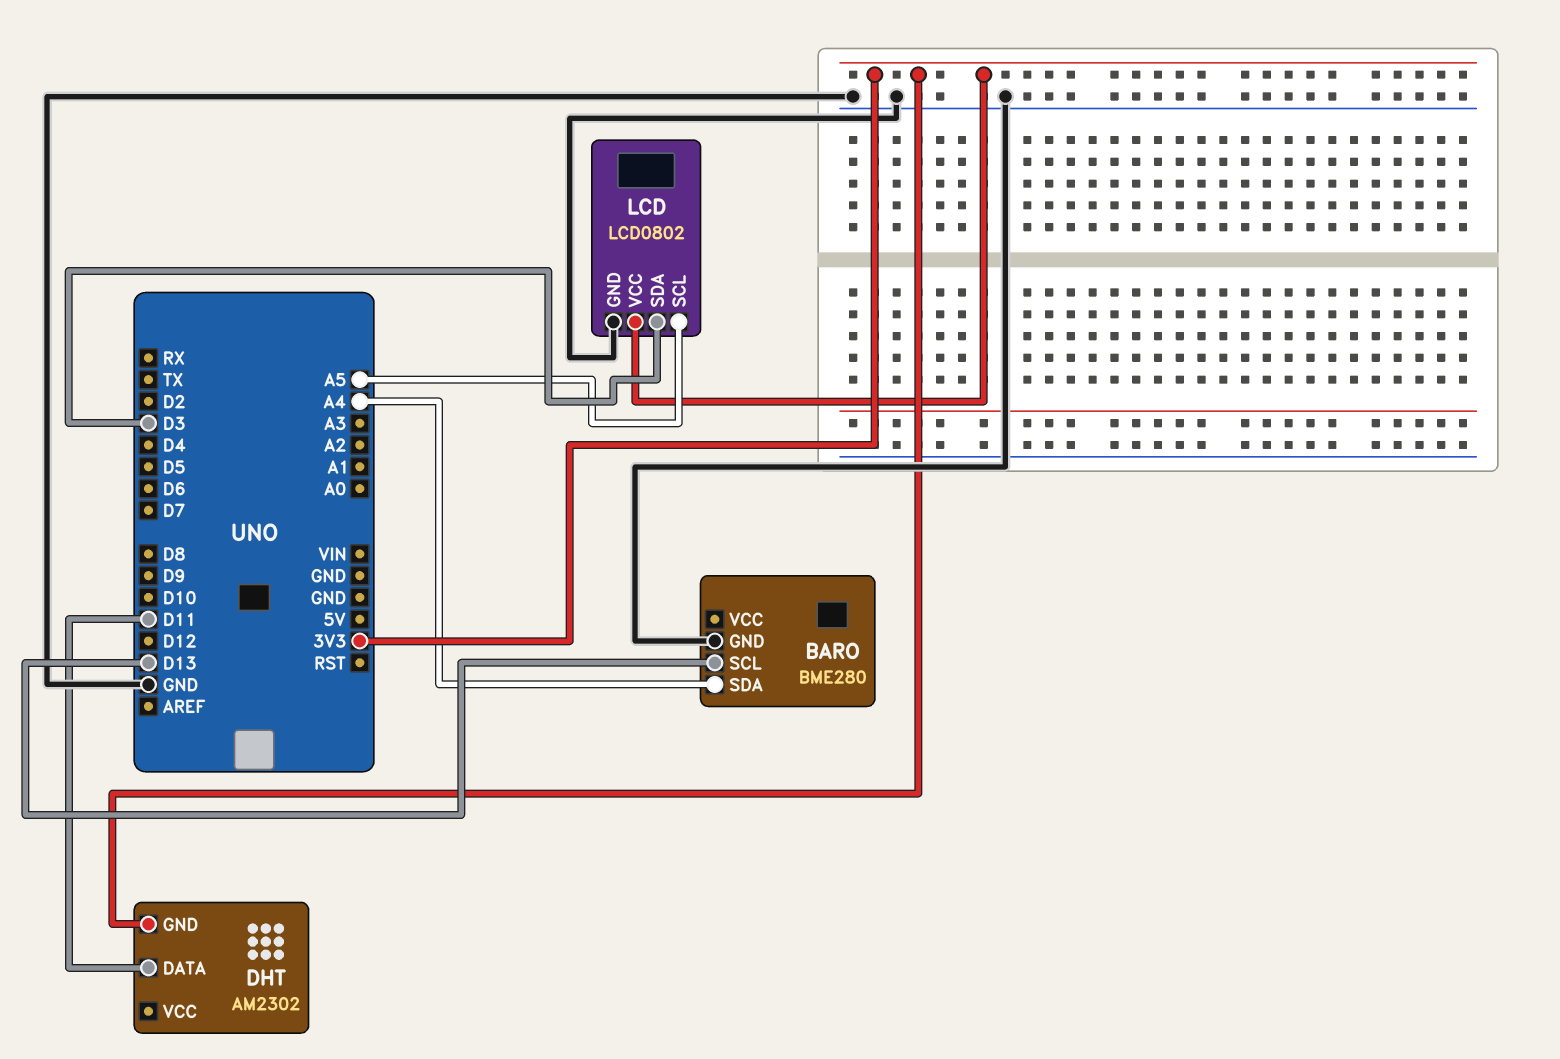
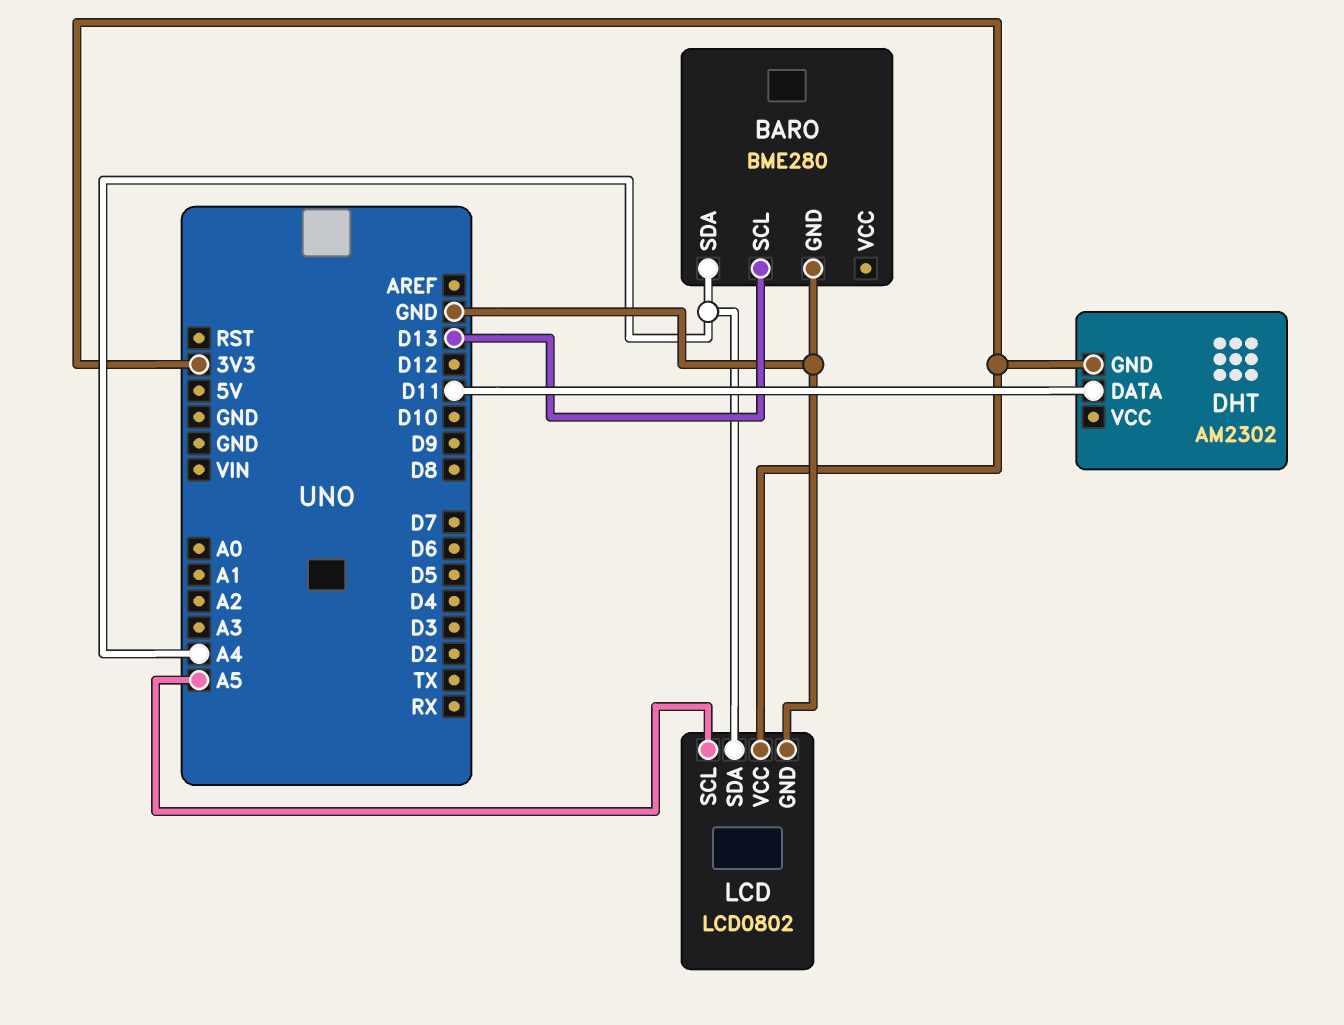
LCD pin SDA: D3 -> A4

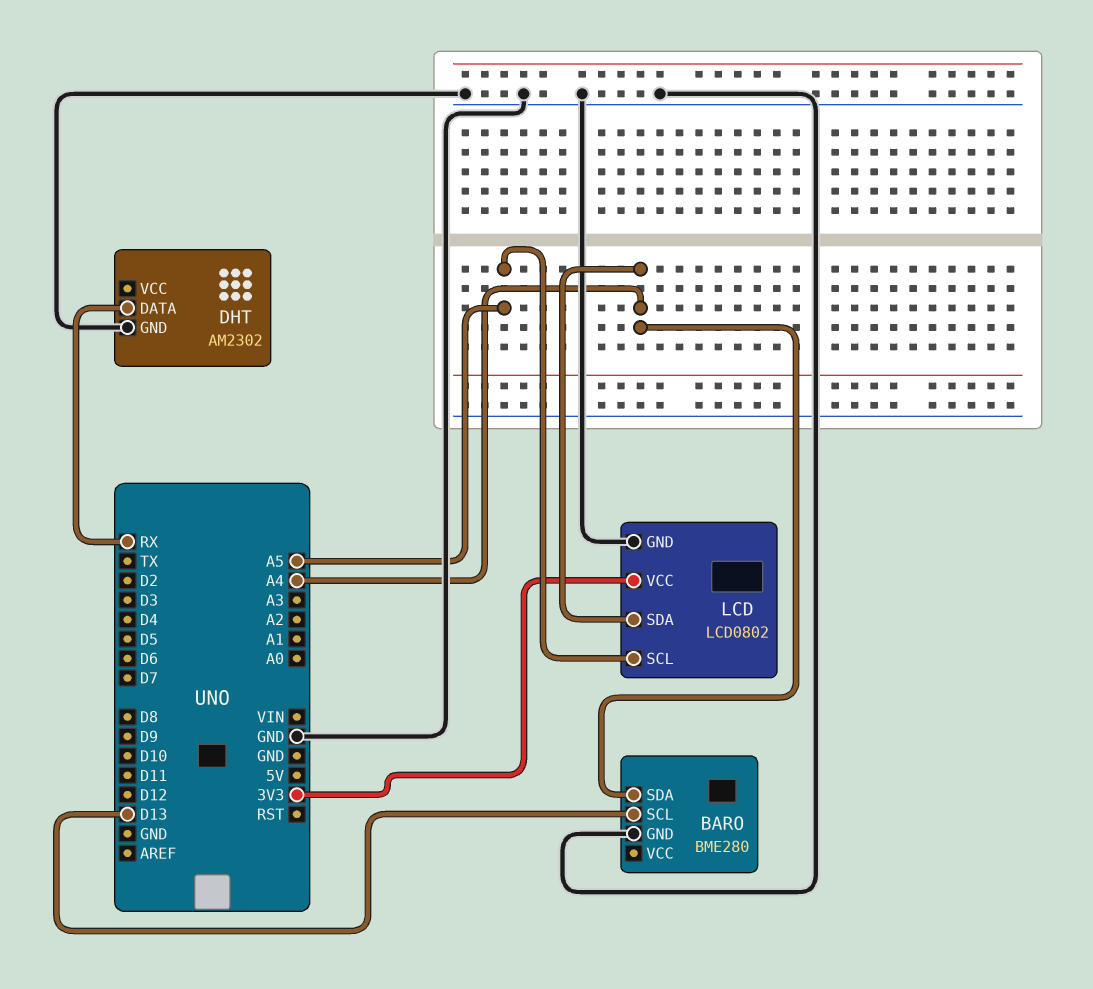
DHT pin DATA: D11 -> RX
DHT pin GND: 3V3 -> GND

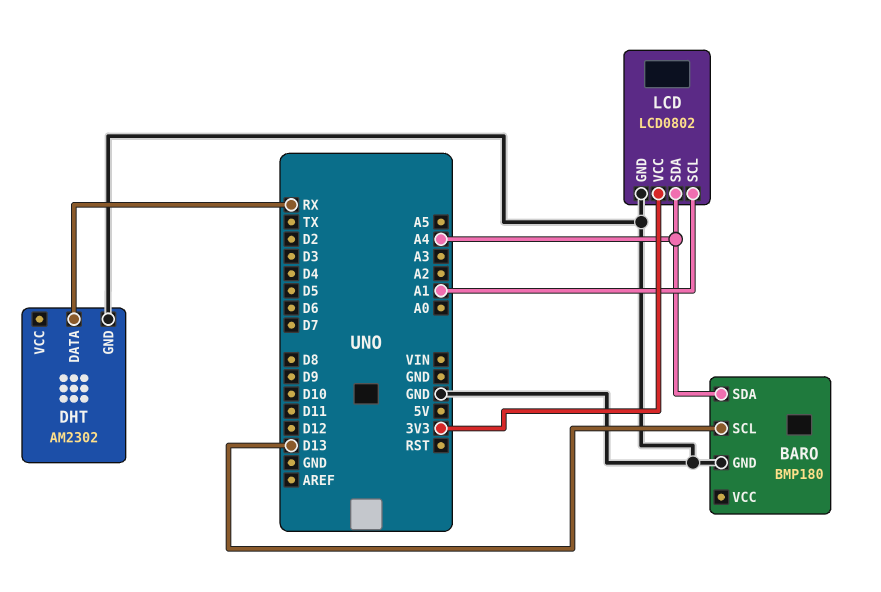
BARO: BME280 -> BMP180
LCD pin SCL: A5 -> A1

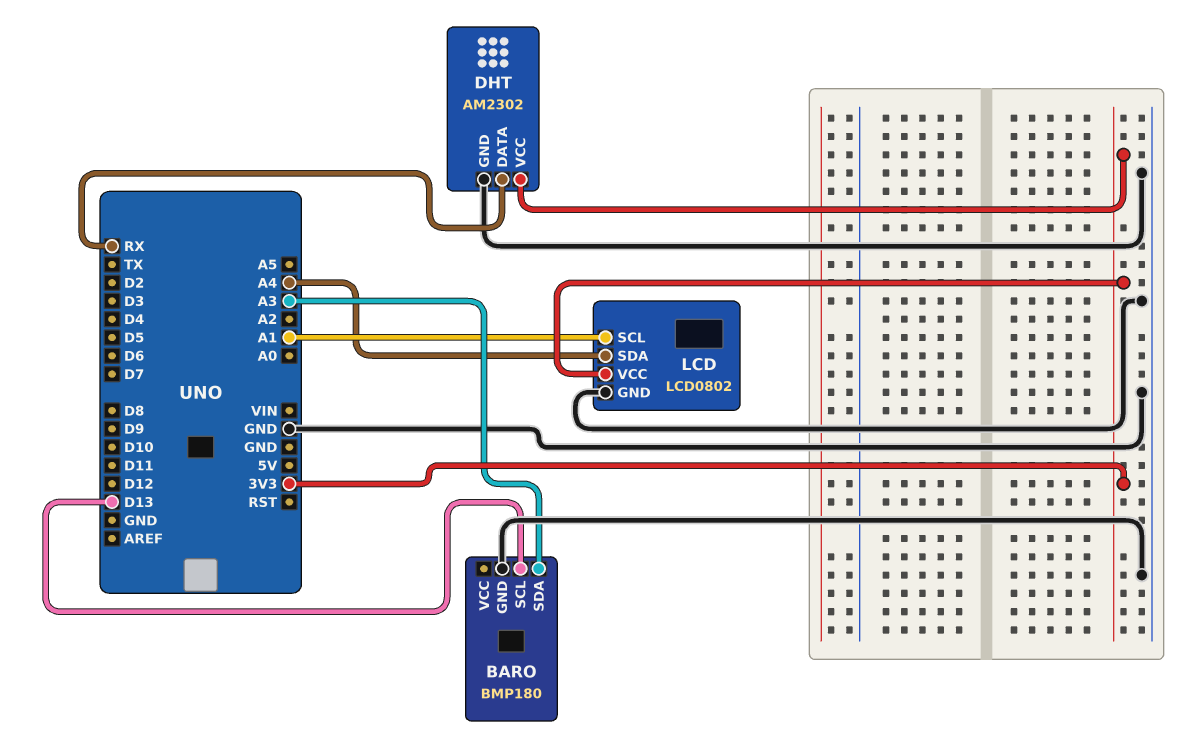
BARO pin SDA: A4 -> A3
DHT pin VCC: none -> 3V3

